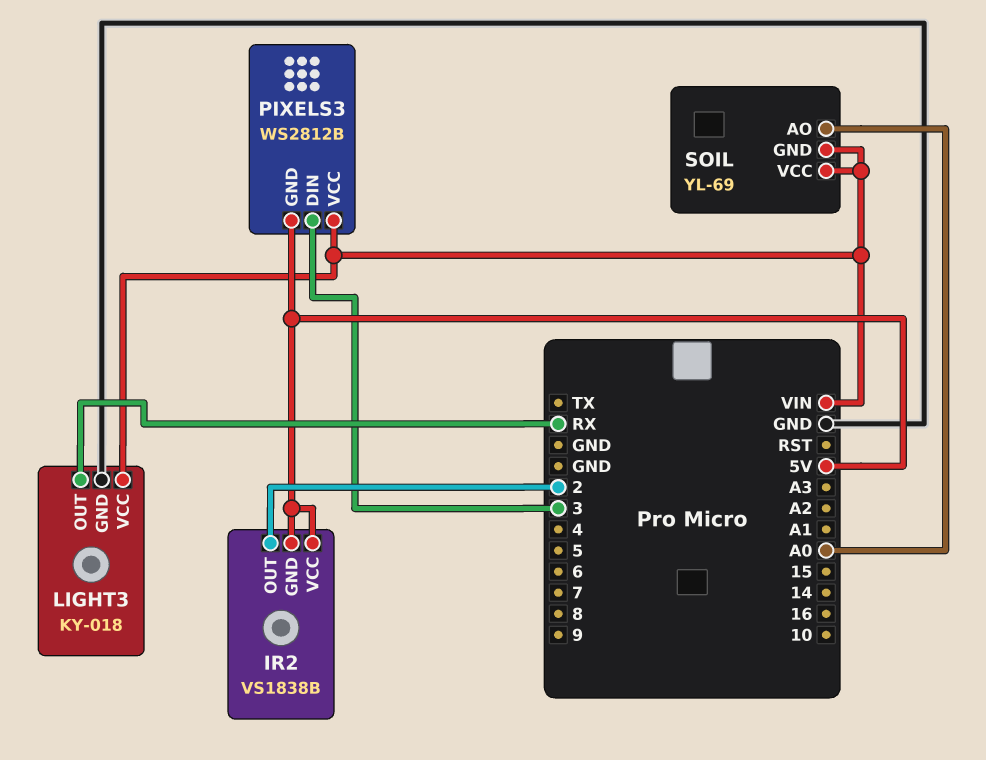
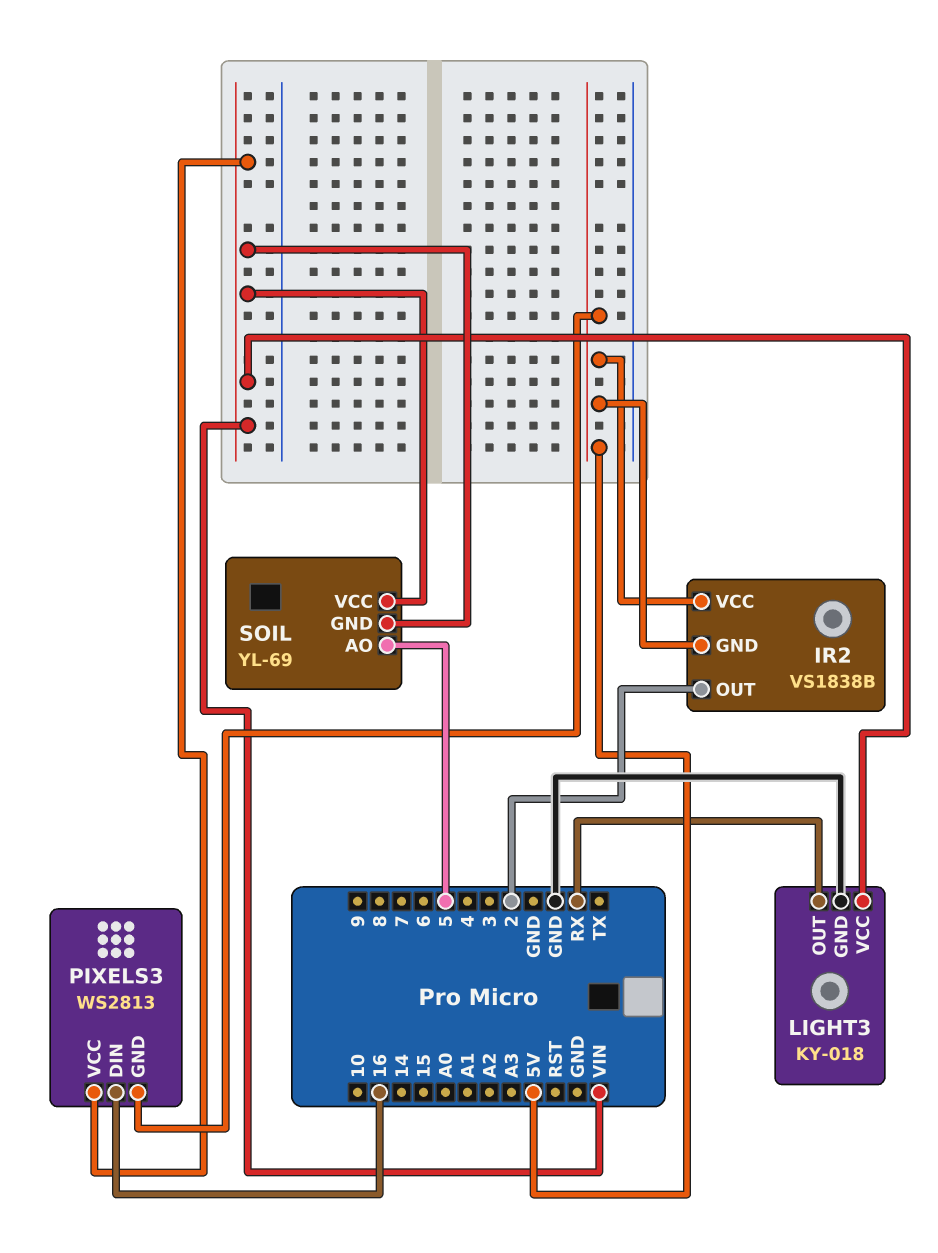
PIXELS3: WS2812B -> WS2813
PIXELS3 pin DIN: 3 -> 16
SOIL pin AO: A0 -> 5

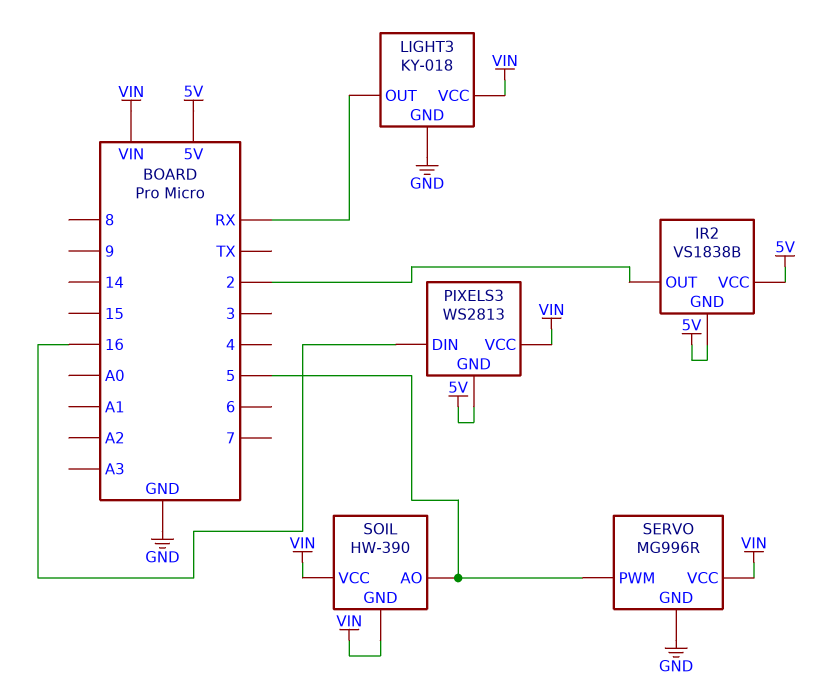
SERVO: none -> MG996R
SERVO pin GND: none -> GND
SERVO pin PWM: none -> 5
SERVO pin VCC: none -> VIN
SOIL: YL-69 -> HW-390

